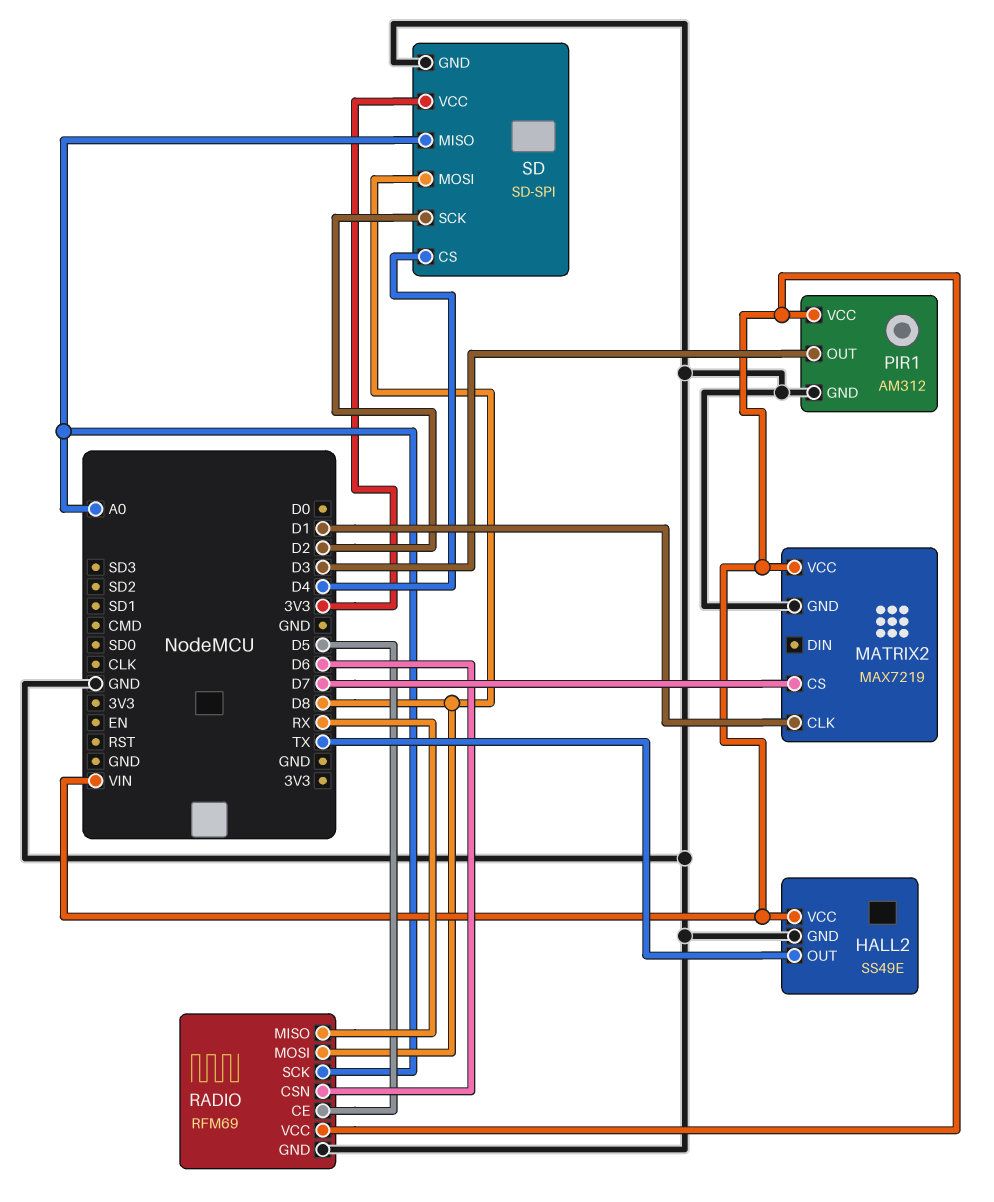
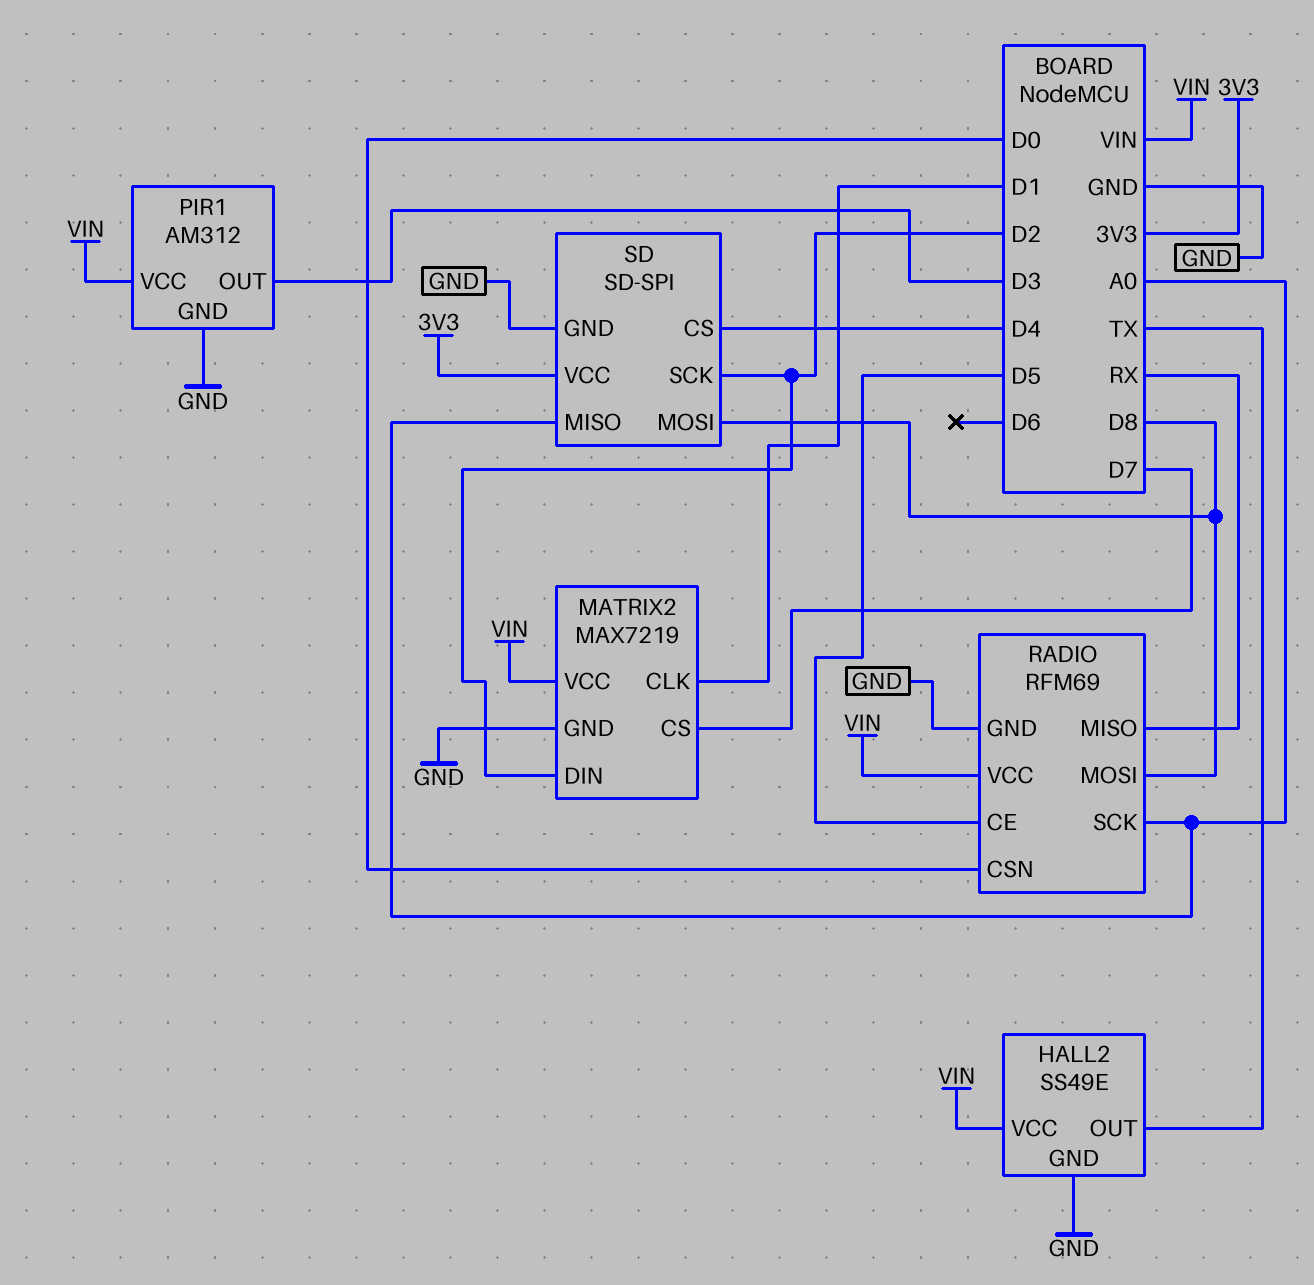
MATRIX2 pin DIN: none -> D2
RADIO pin CSN: D6 -> D0

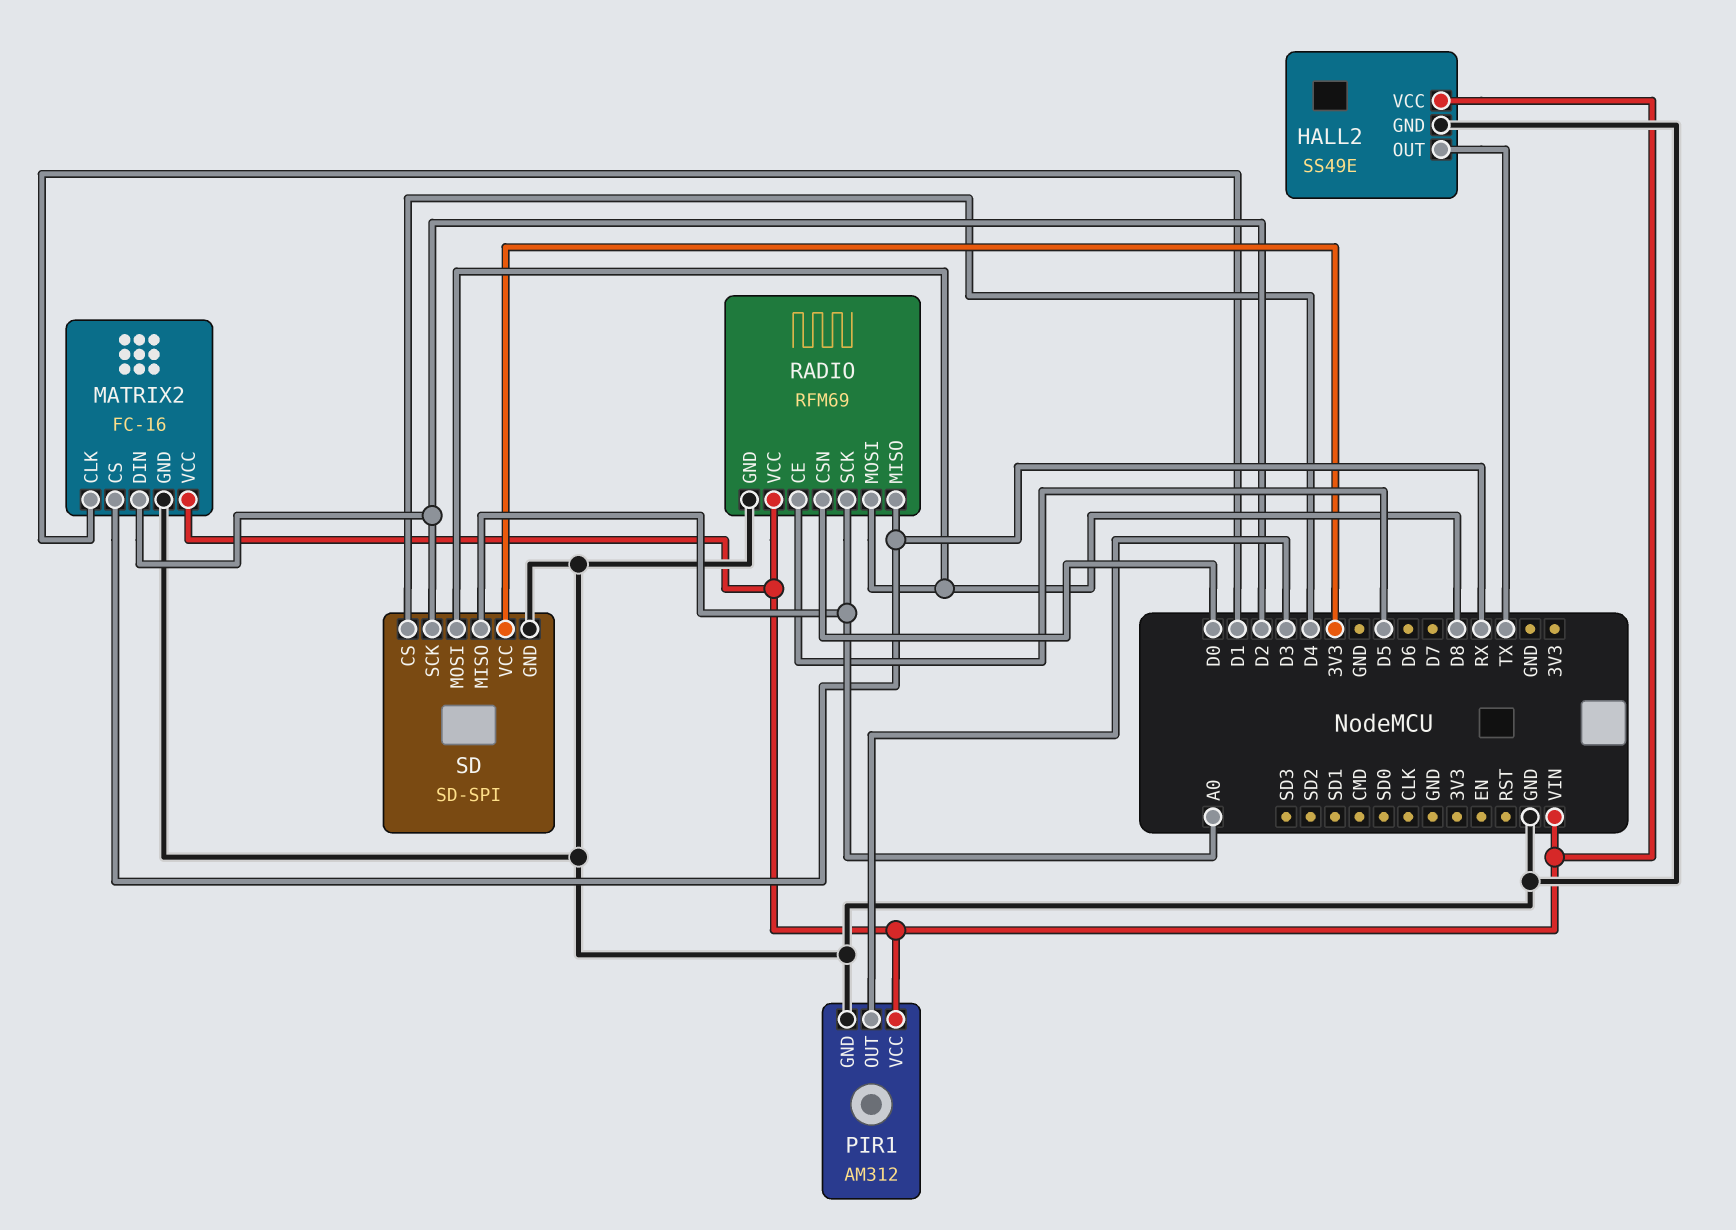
MATRIX2: MAX7219 -> FC-16
MATRIX2 pin CS: D7 -> RX

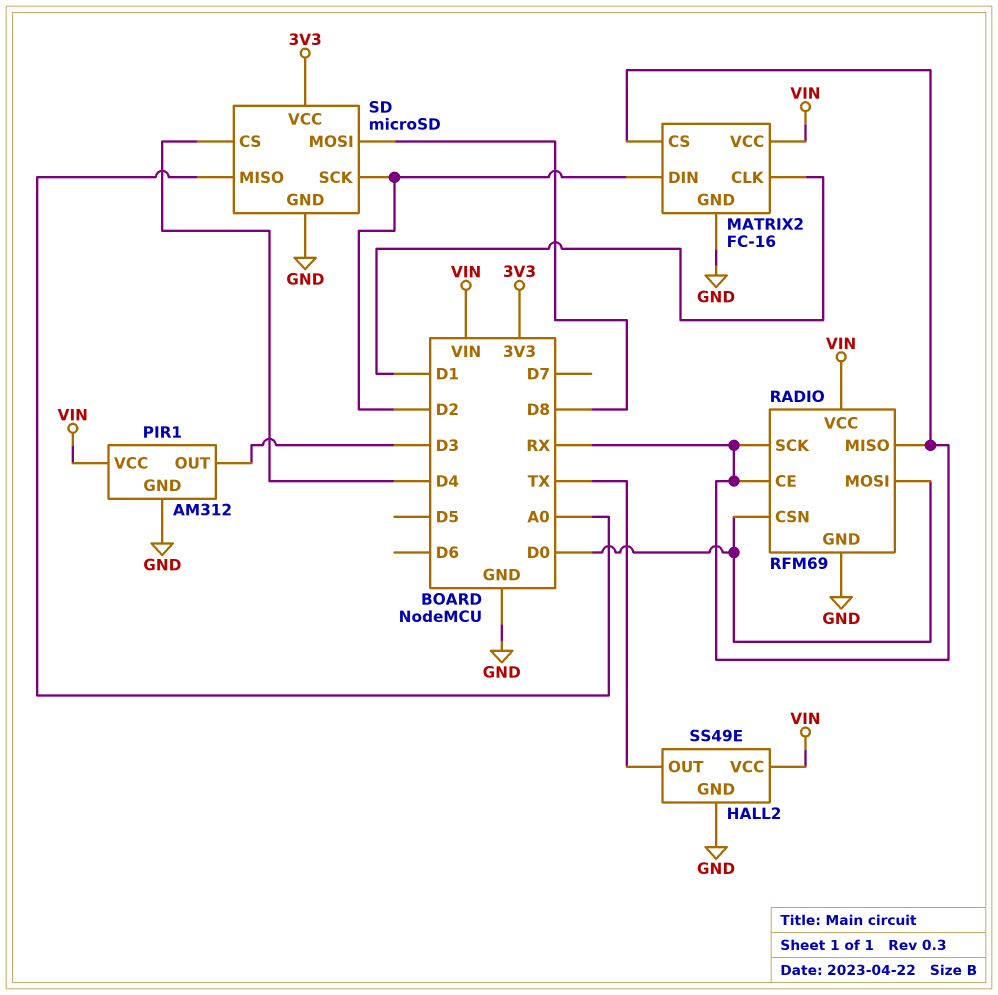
RADIO pin CE: D5 -> RX
RADIO pin MOSI: D8 -> D0
RADIO pin SCK: A0 -> RX
SD: SD-SPI -> microSD

